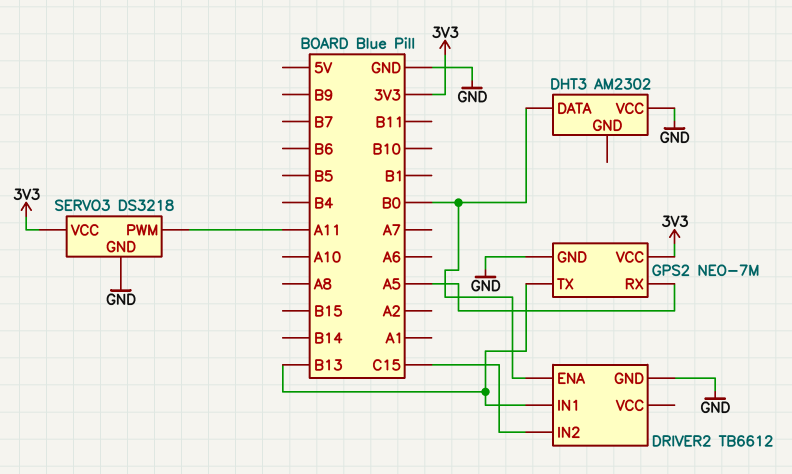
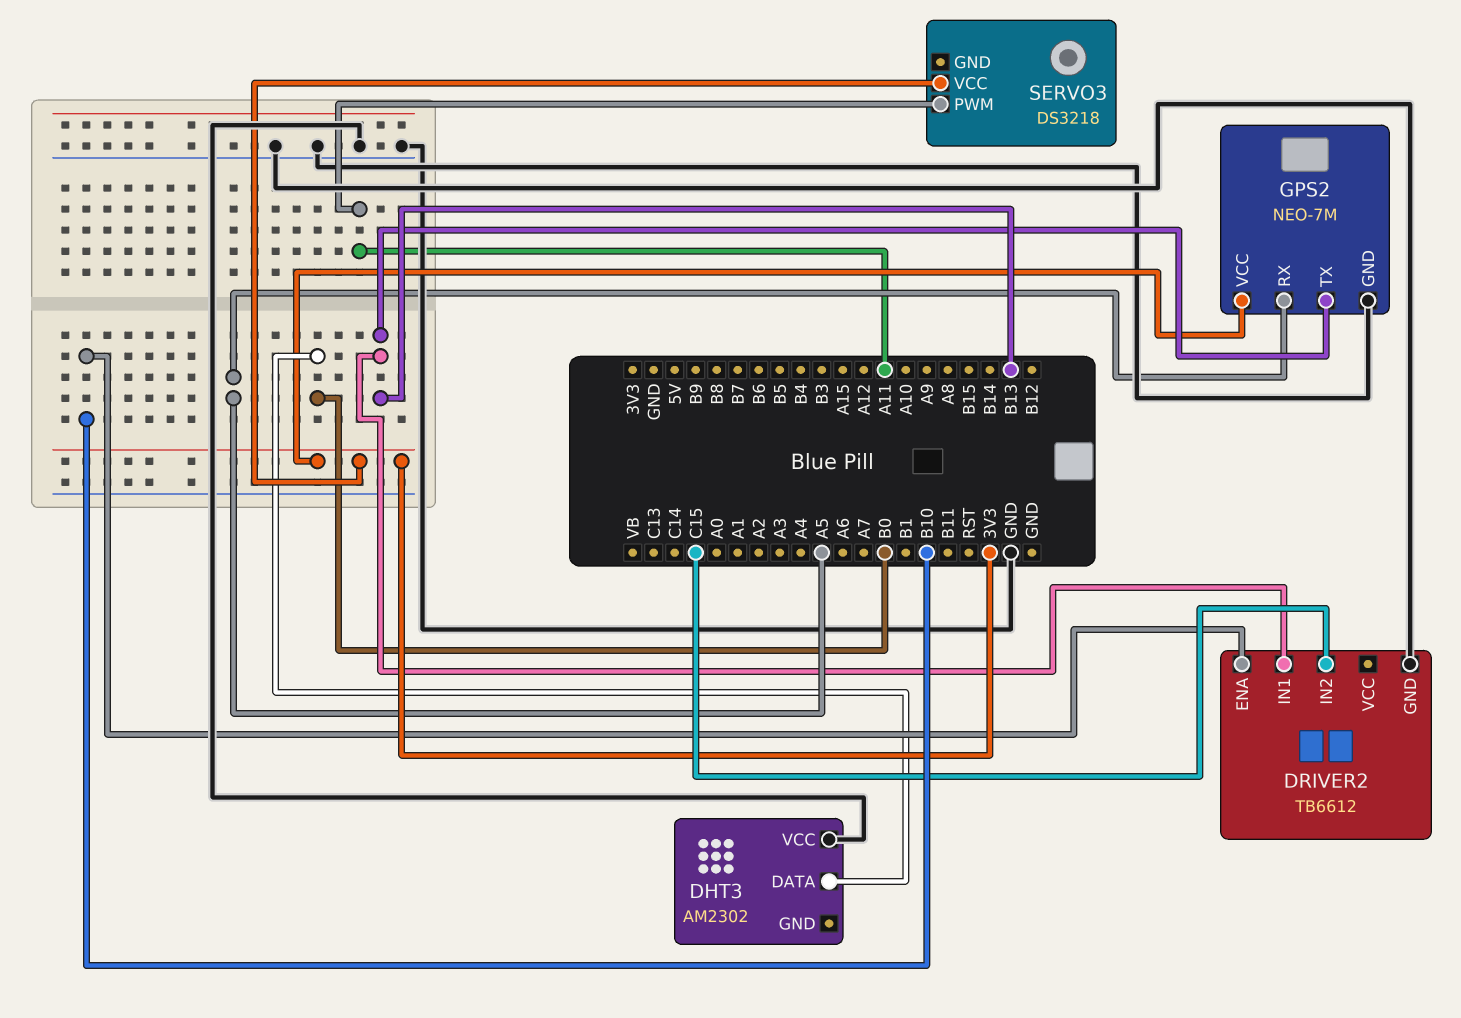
DRIVER2 pin ENA: B0 -> B10
SERVO3 pin GND: GND -> none

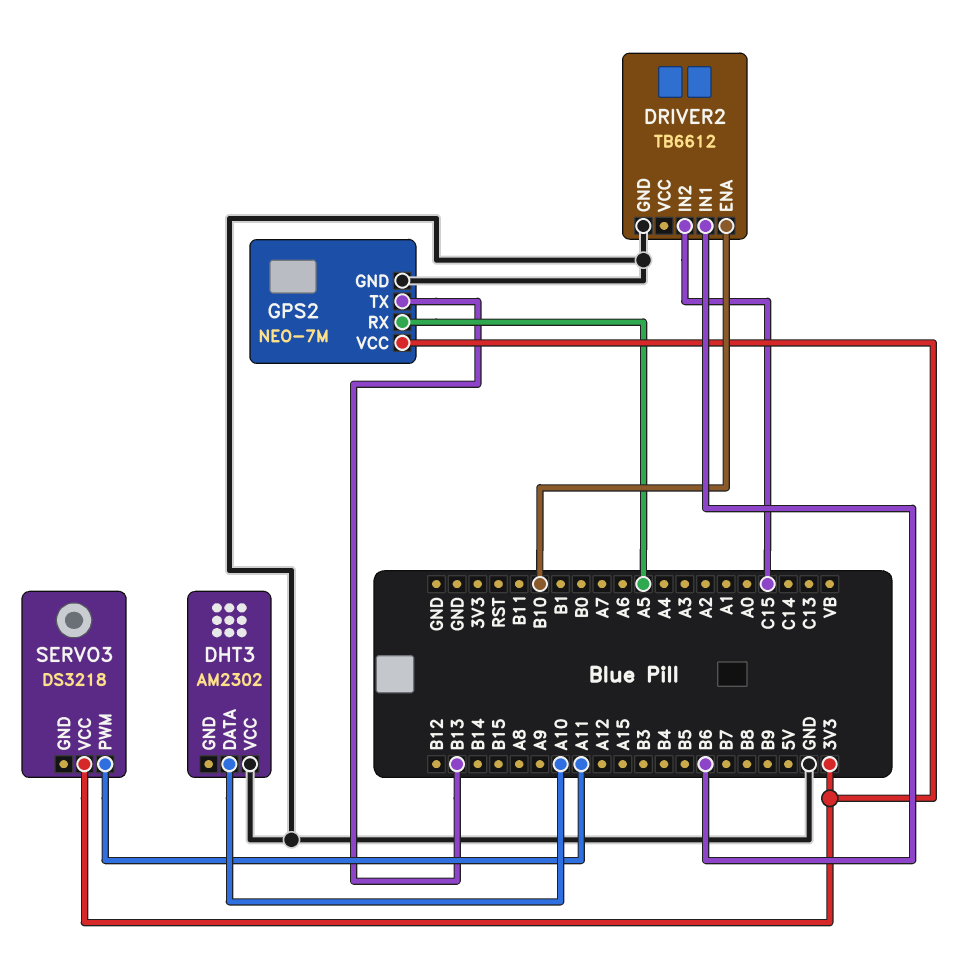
DHT3 pin DATA: B0 -> A10
DRIVER2 pin IN1: B13 -> B6

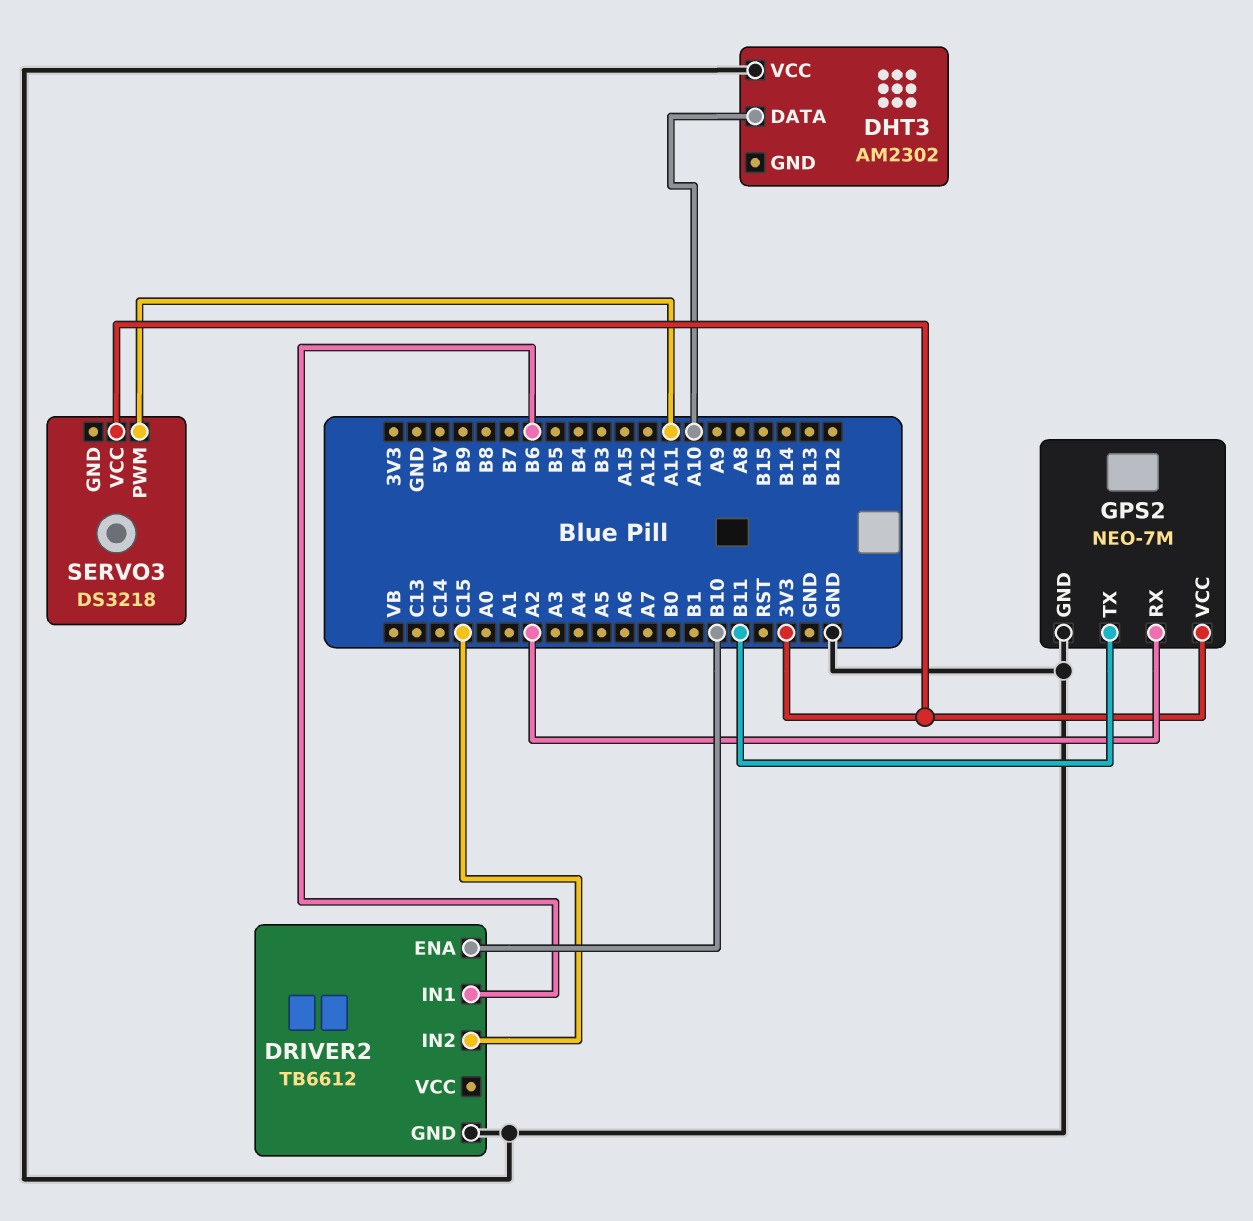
GPS2 pin RX: A5 -> A2
GPS2 pin TX: B13 -> B11

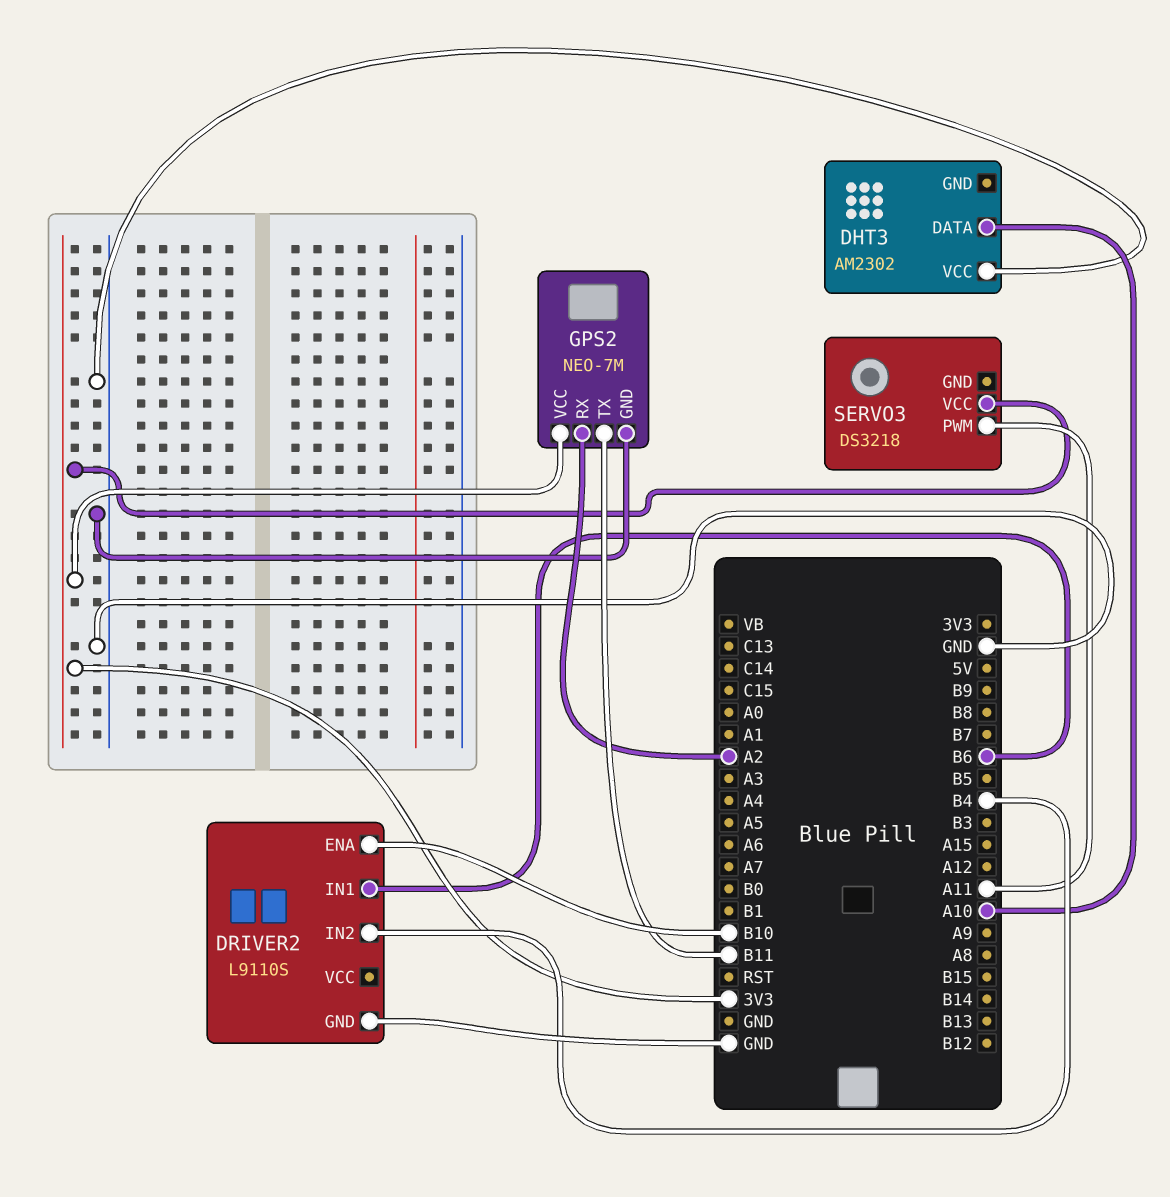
DRIVER2: TB6612 -> L9110S
DRIVER2 pin IN2: C15 -> B4

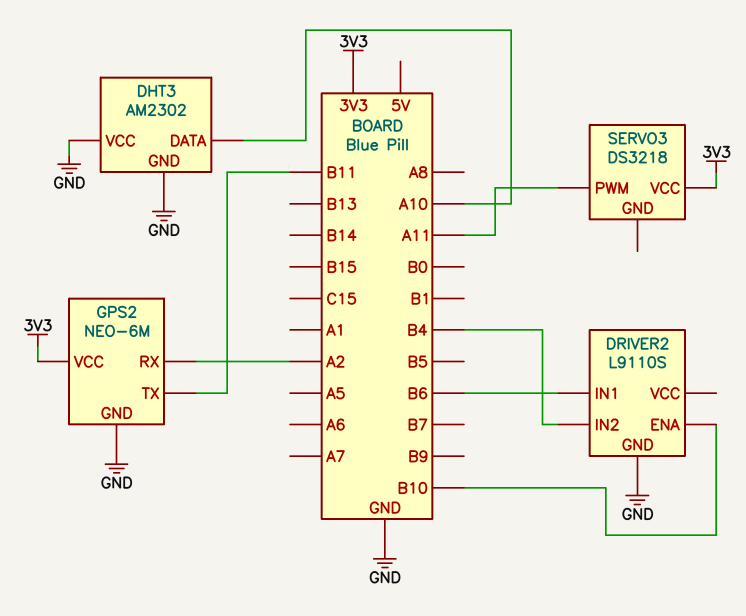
DHT3 pin GND: none -> GND
GPS2: NEO-7M -> NEO-6M

